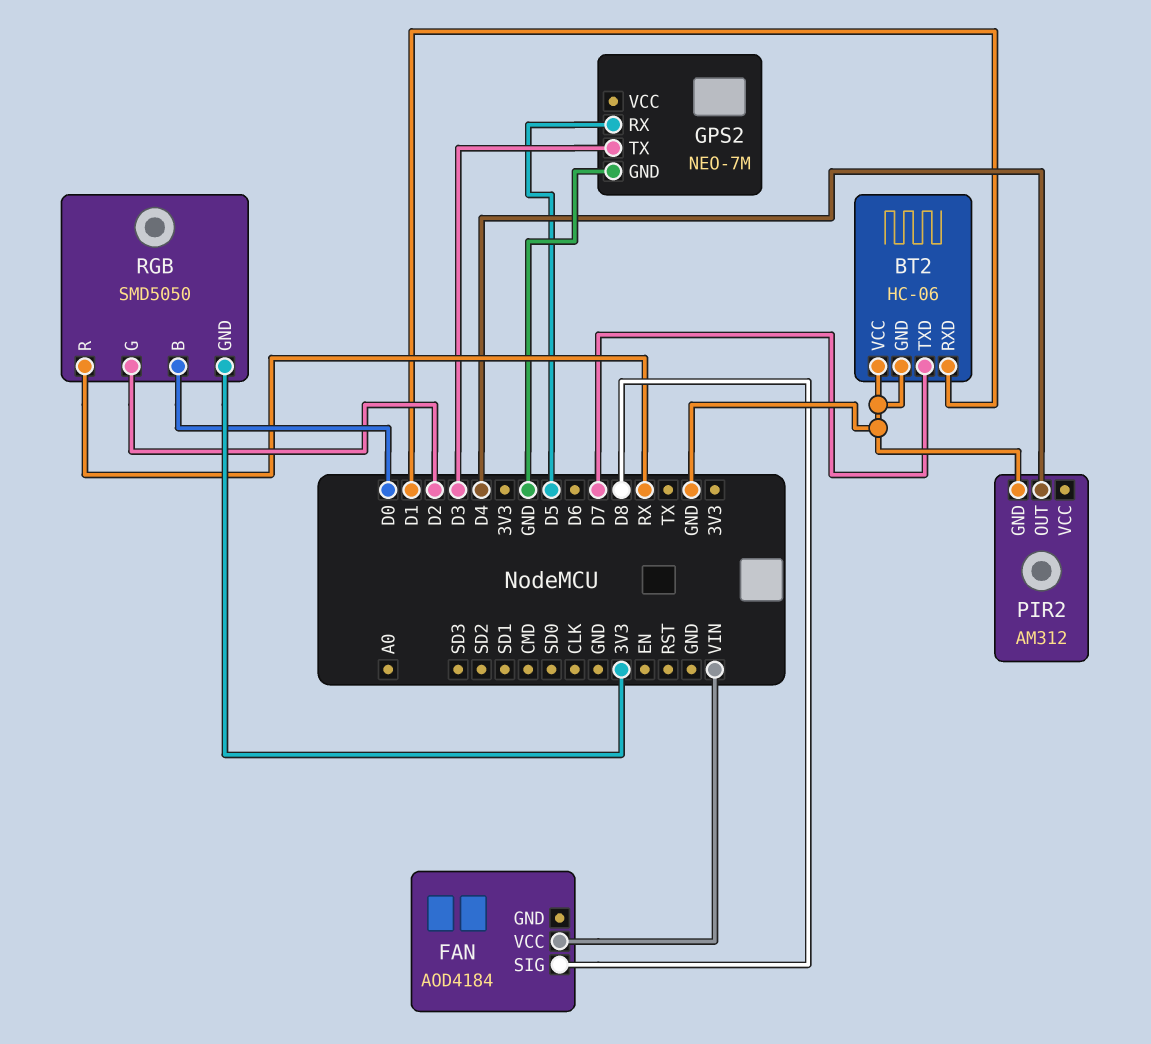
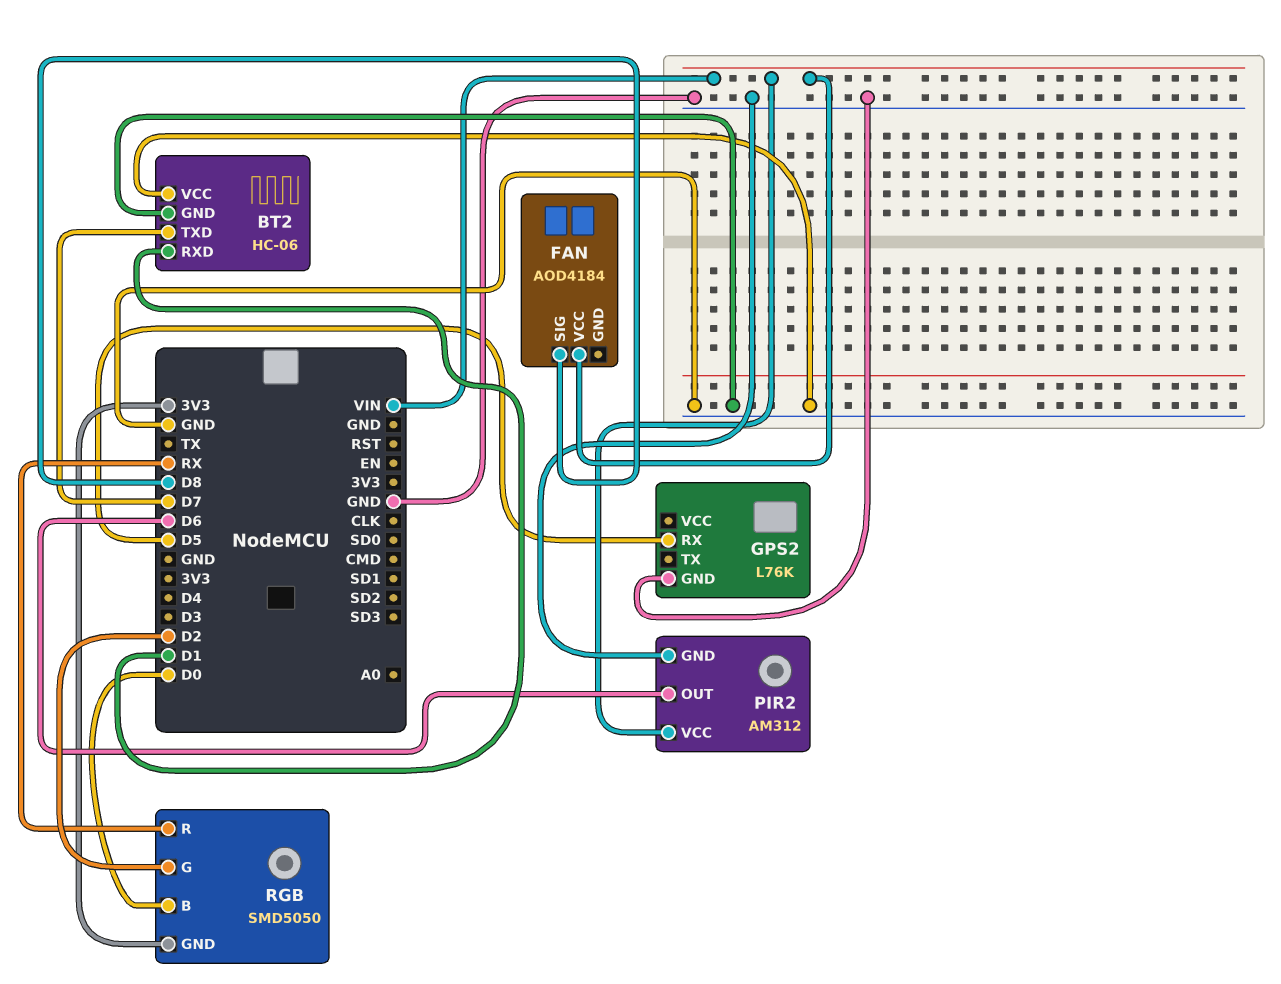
GPS2: NEO-7M -> L76K
GPS2 pin TX: D3 -> none
PIR2 pin OUT: D4 -> D6
PIR2 pin VCC: none -> VIN

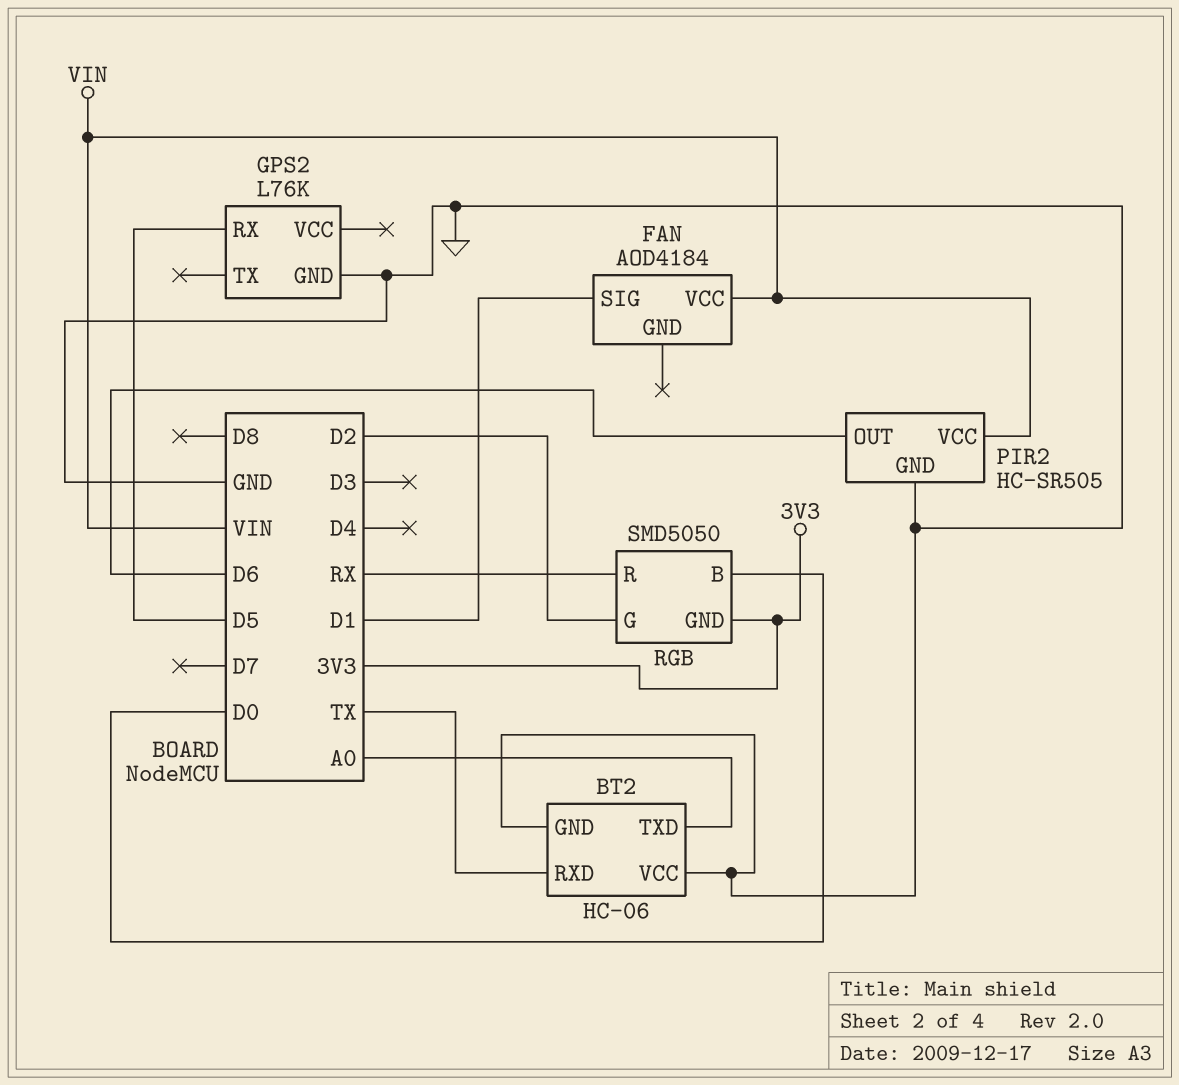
BT2 pin RXD: D1 -> TX
BT2 pin TXD: D7 -> A0
FAN pin SIG: D8 -> D1
PIR2: AM312 -> HC-SR505

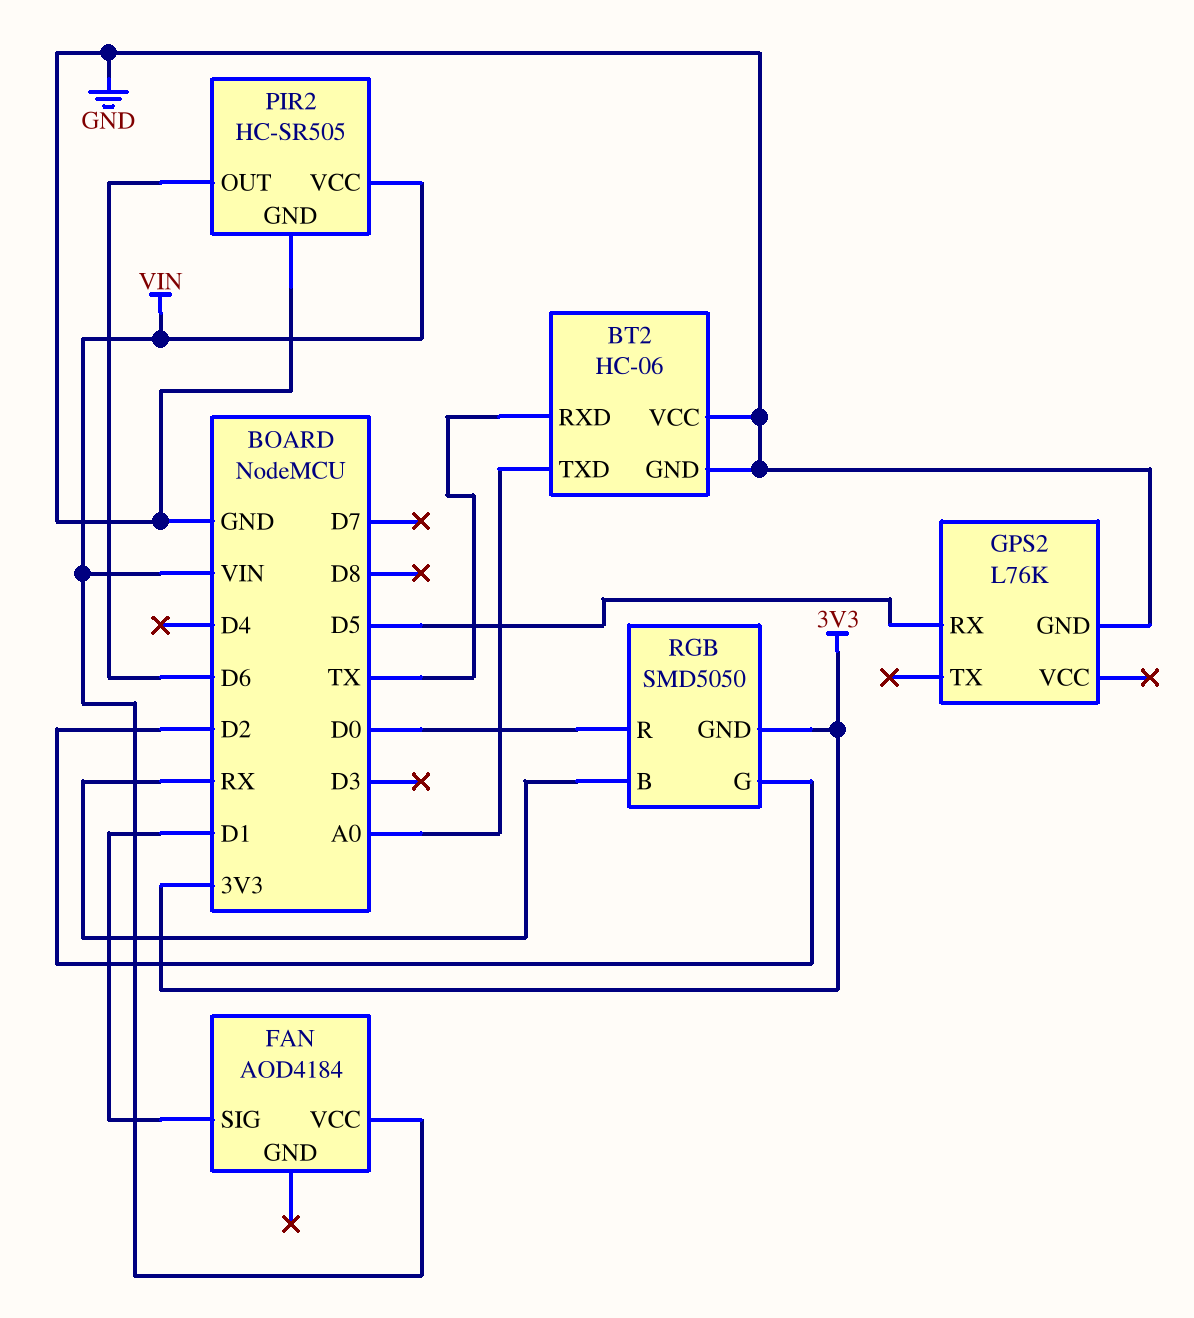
RGB pin B: D0 -> RX
RGB pin R: RX -> D0

